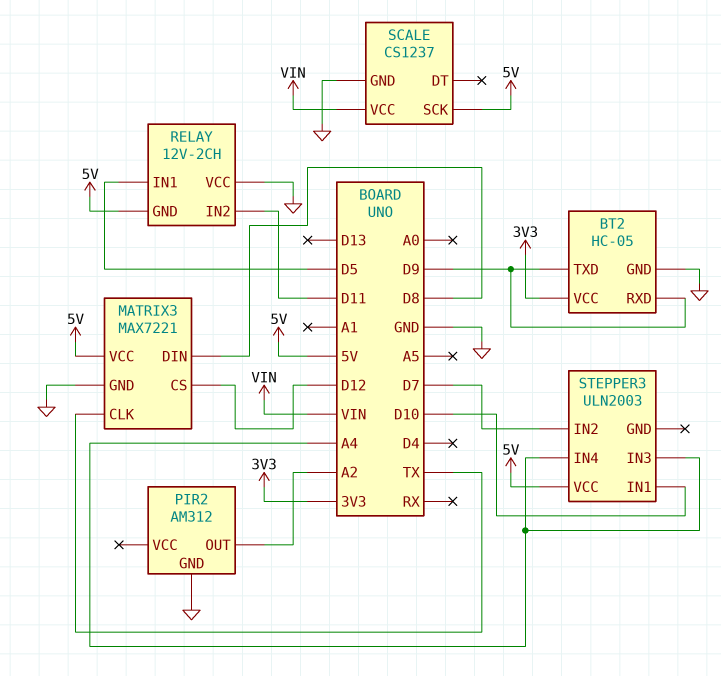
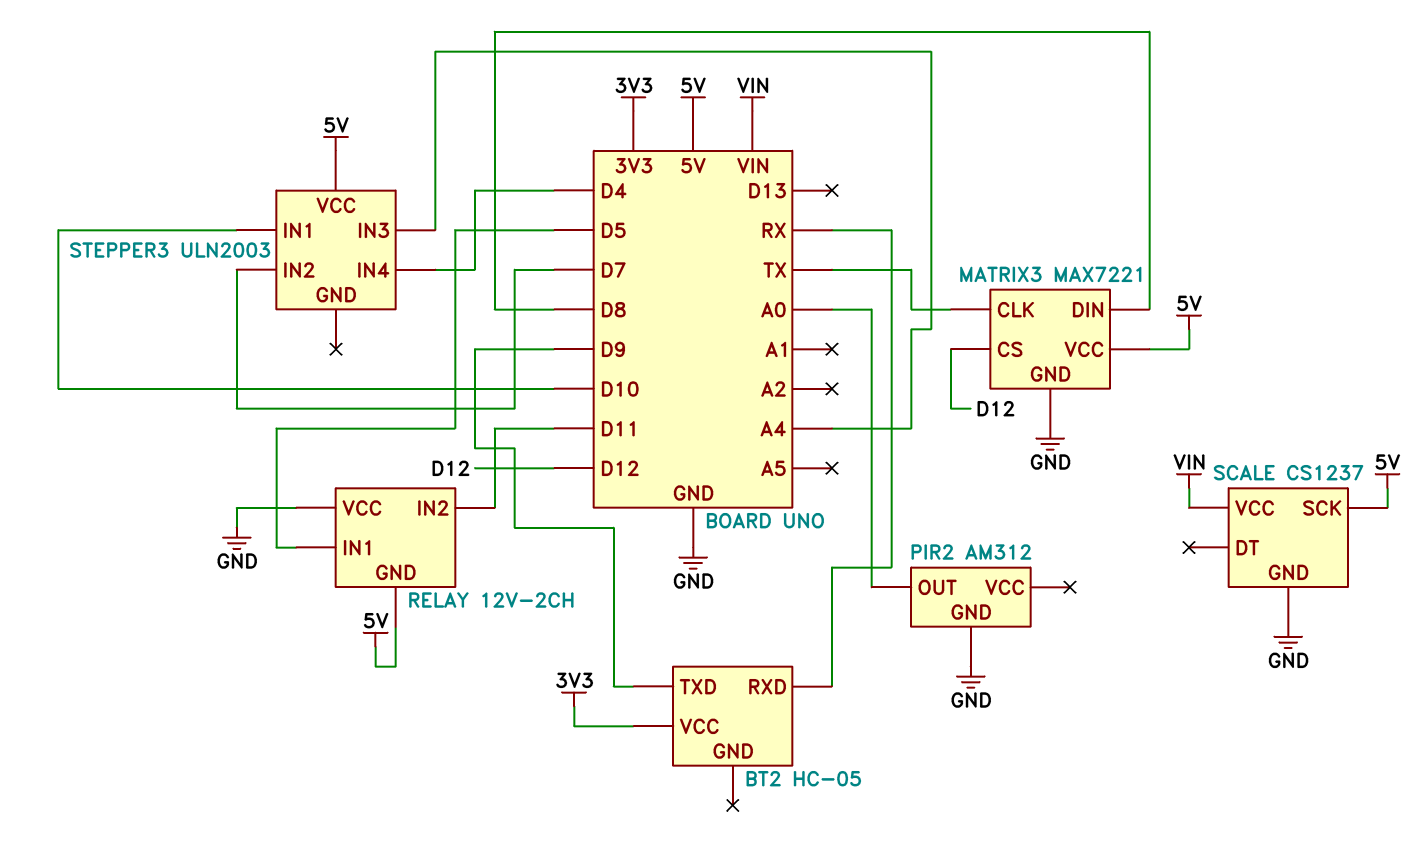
BT2 pin GND: GND -> none
BT2 pin RXD: D9 -> RX
PIR2 pin OUT: A2 -> A0
STEPPER3 pin IN4: A4 -> D4

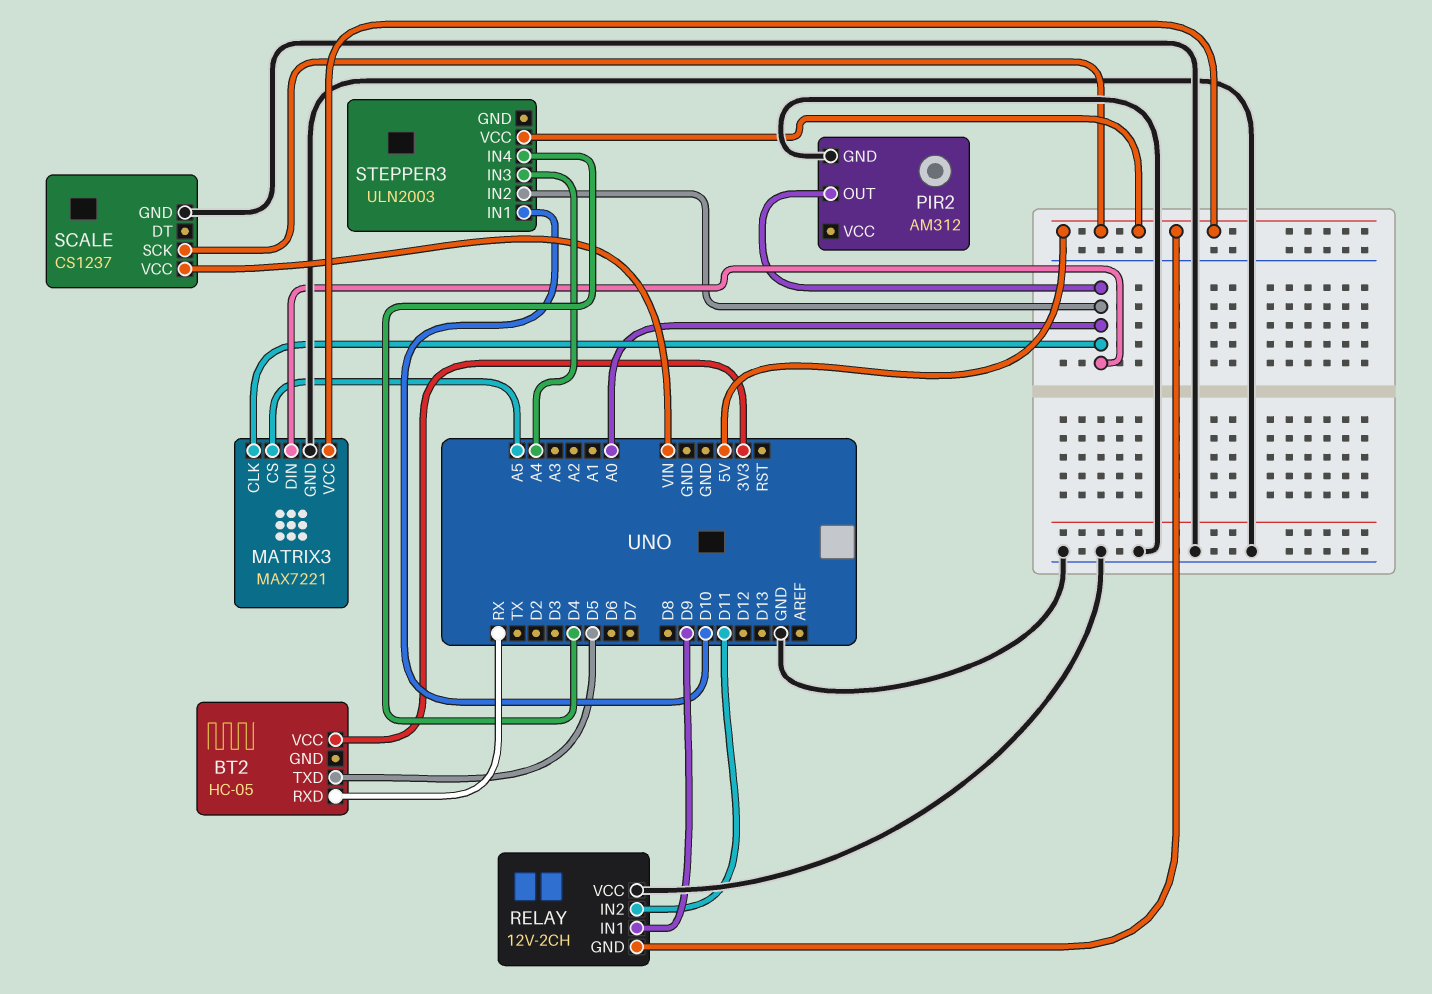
BT2 pin TXD: D9 -> D5
MATRIX3 pin CLK: TX -> A0
MATRIX3 pin CS: D12 -> A5
MATRIX3 pin DIN: D8 -> A0
RELAY pin IN1: D5 -> D9
STEPPER3 pin IN2: D7 -> A0

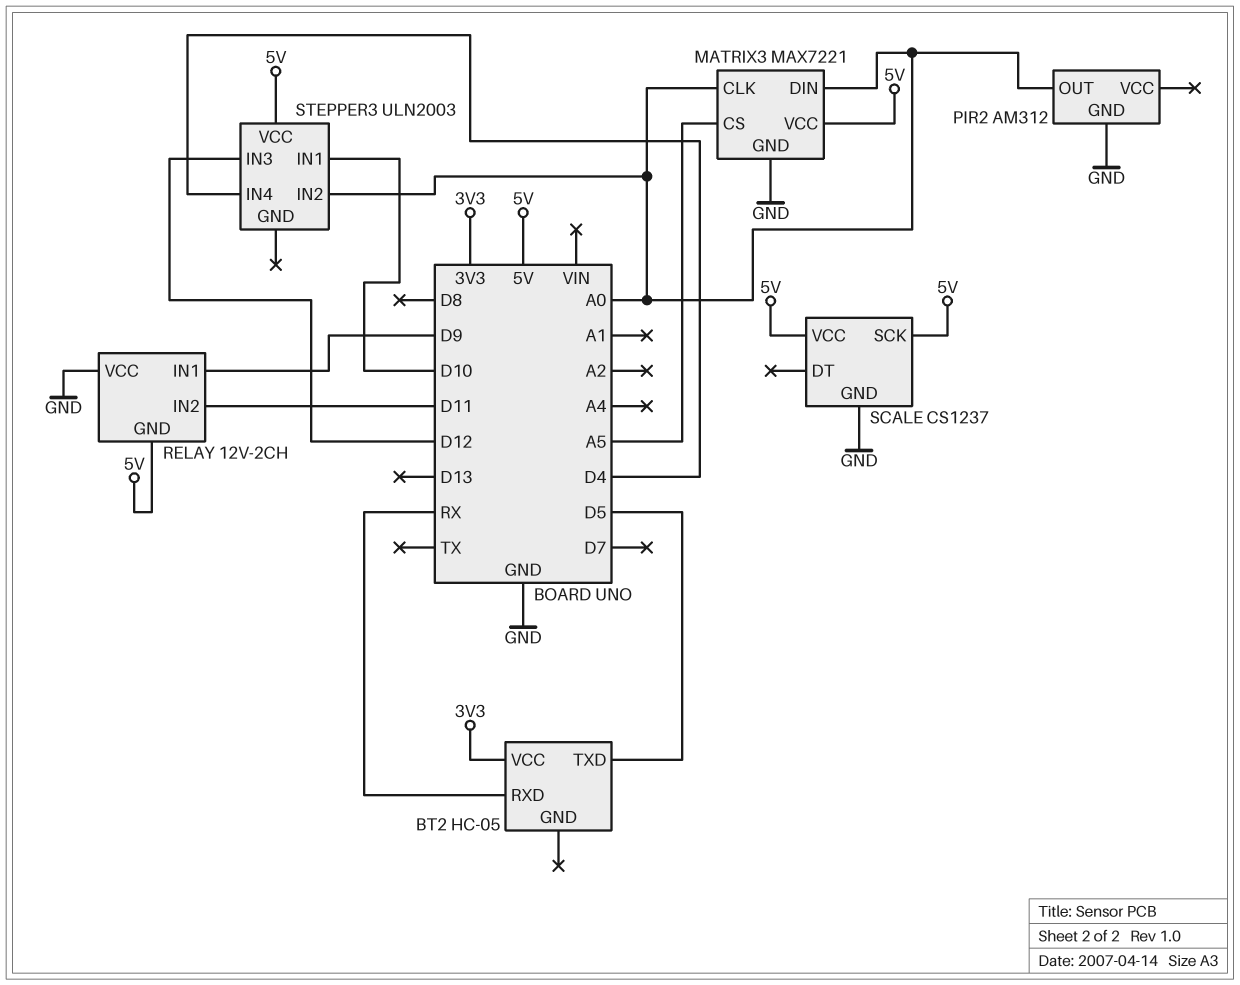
SCALE pin VCC: VIN -> 5V
STEPPER3 pin IN3: A4 -> D12

